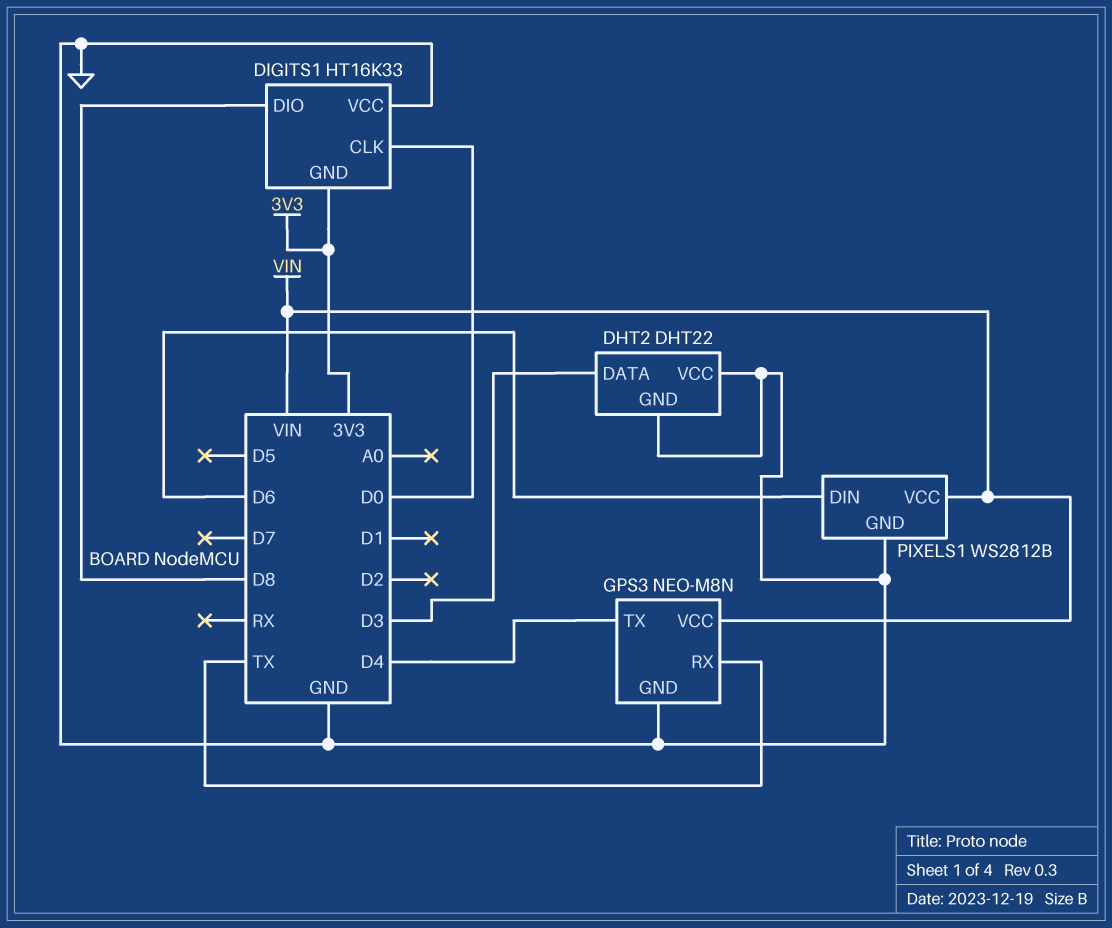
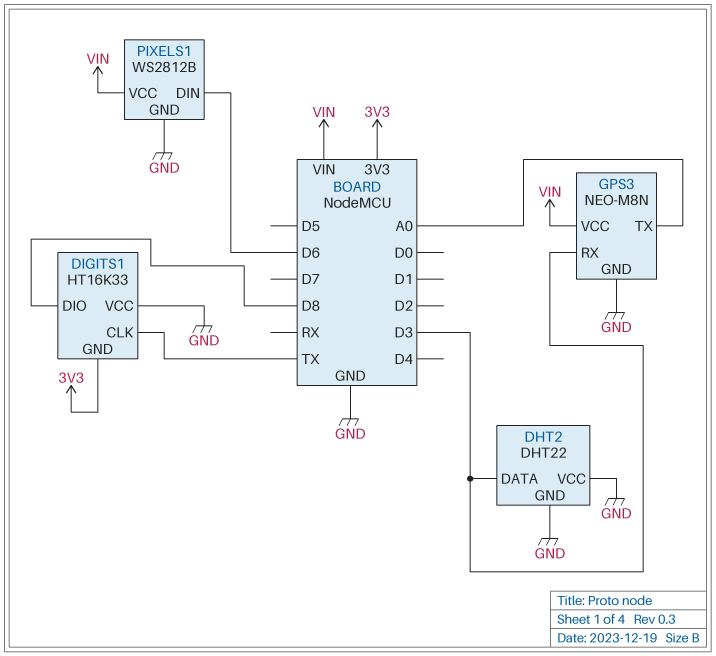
DIGITS1 pin CLK: D0 -> TX
GPS3 pin RX: TX -> D3
GPS3 pin TX: D4 -> A0

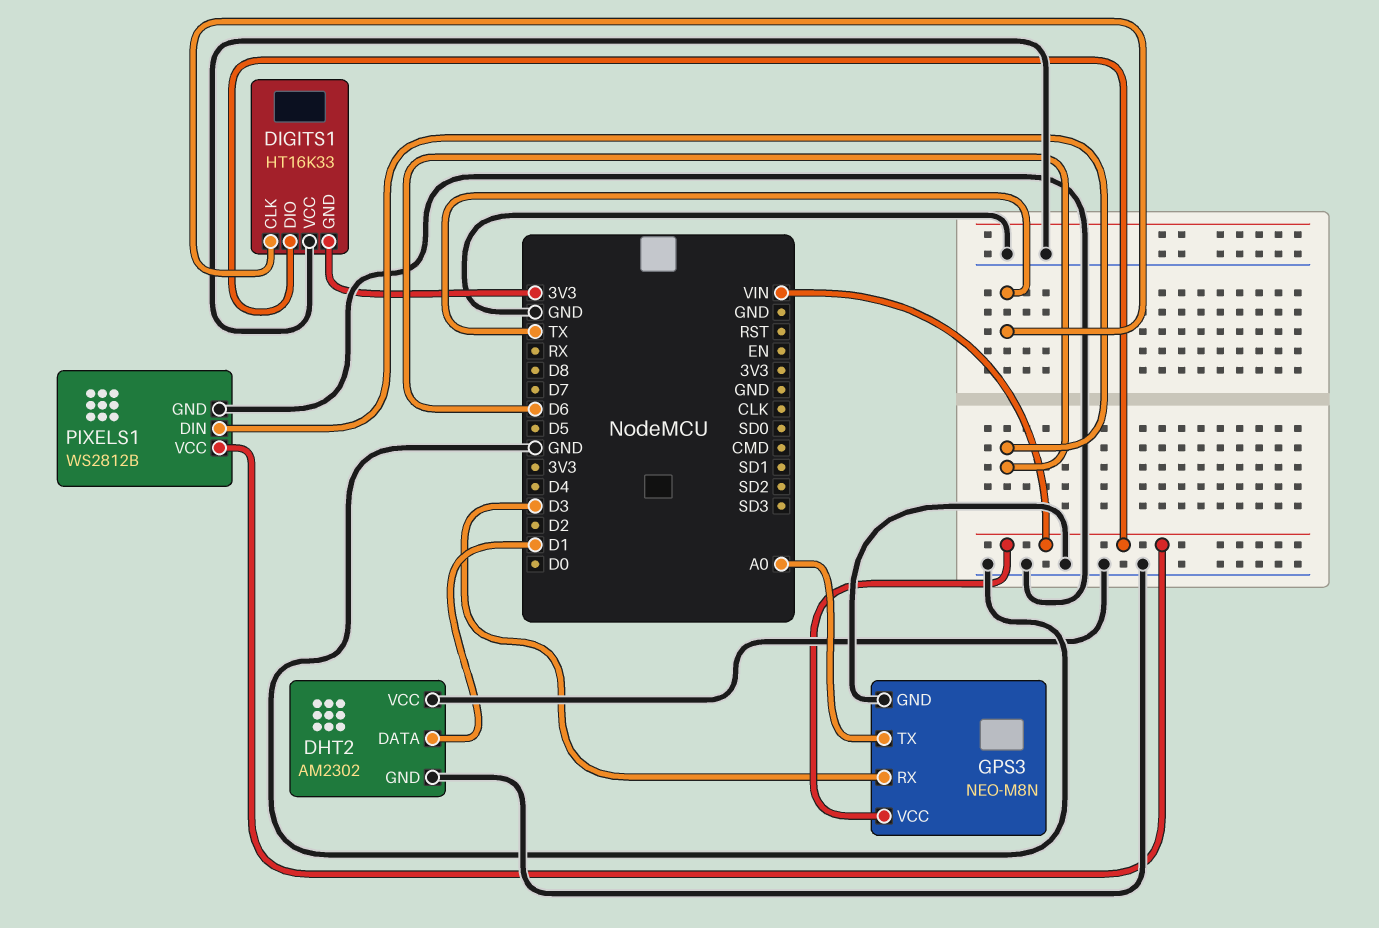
DHT2: DHT22 -> AM2302
DHT2 pin DATA: D3 -> D1
DIGITS1 pin DIO: D8 -> VIN

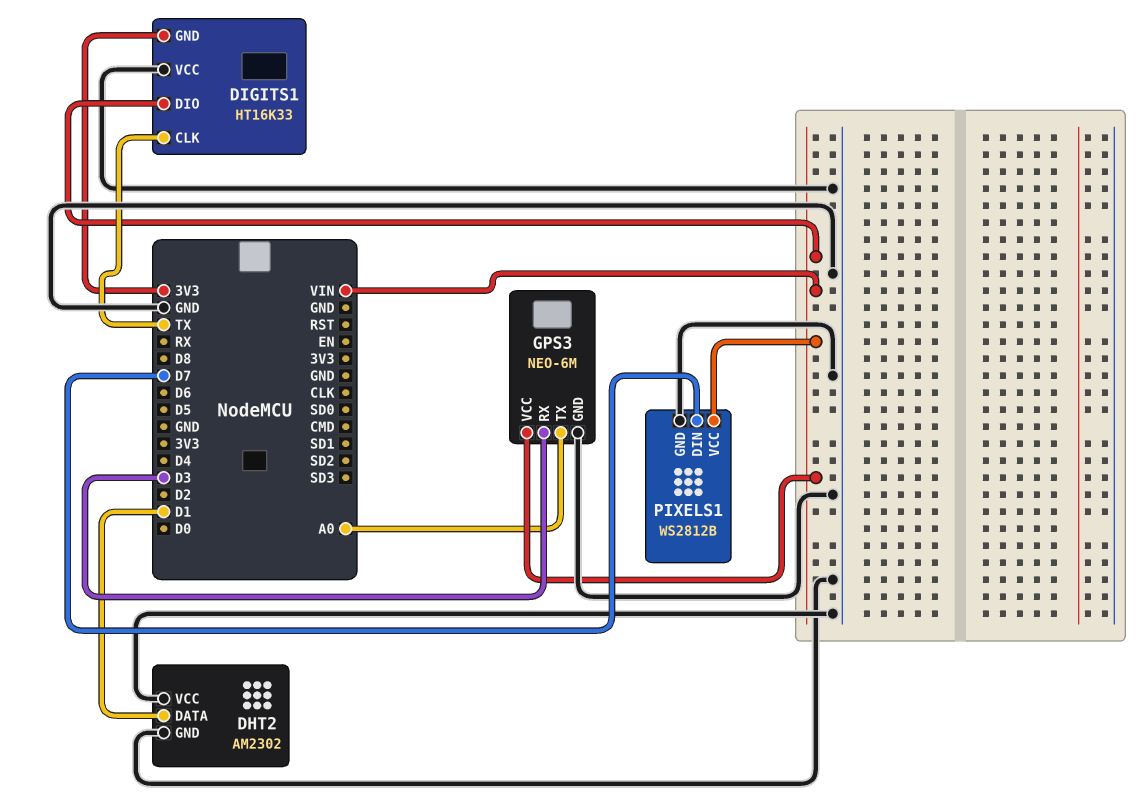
GPS3: NEO-M8N -> NEO-6M
PIXELS1 pin DIN: D6 -> D7

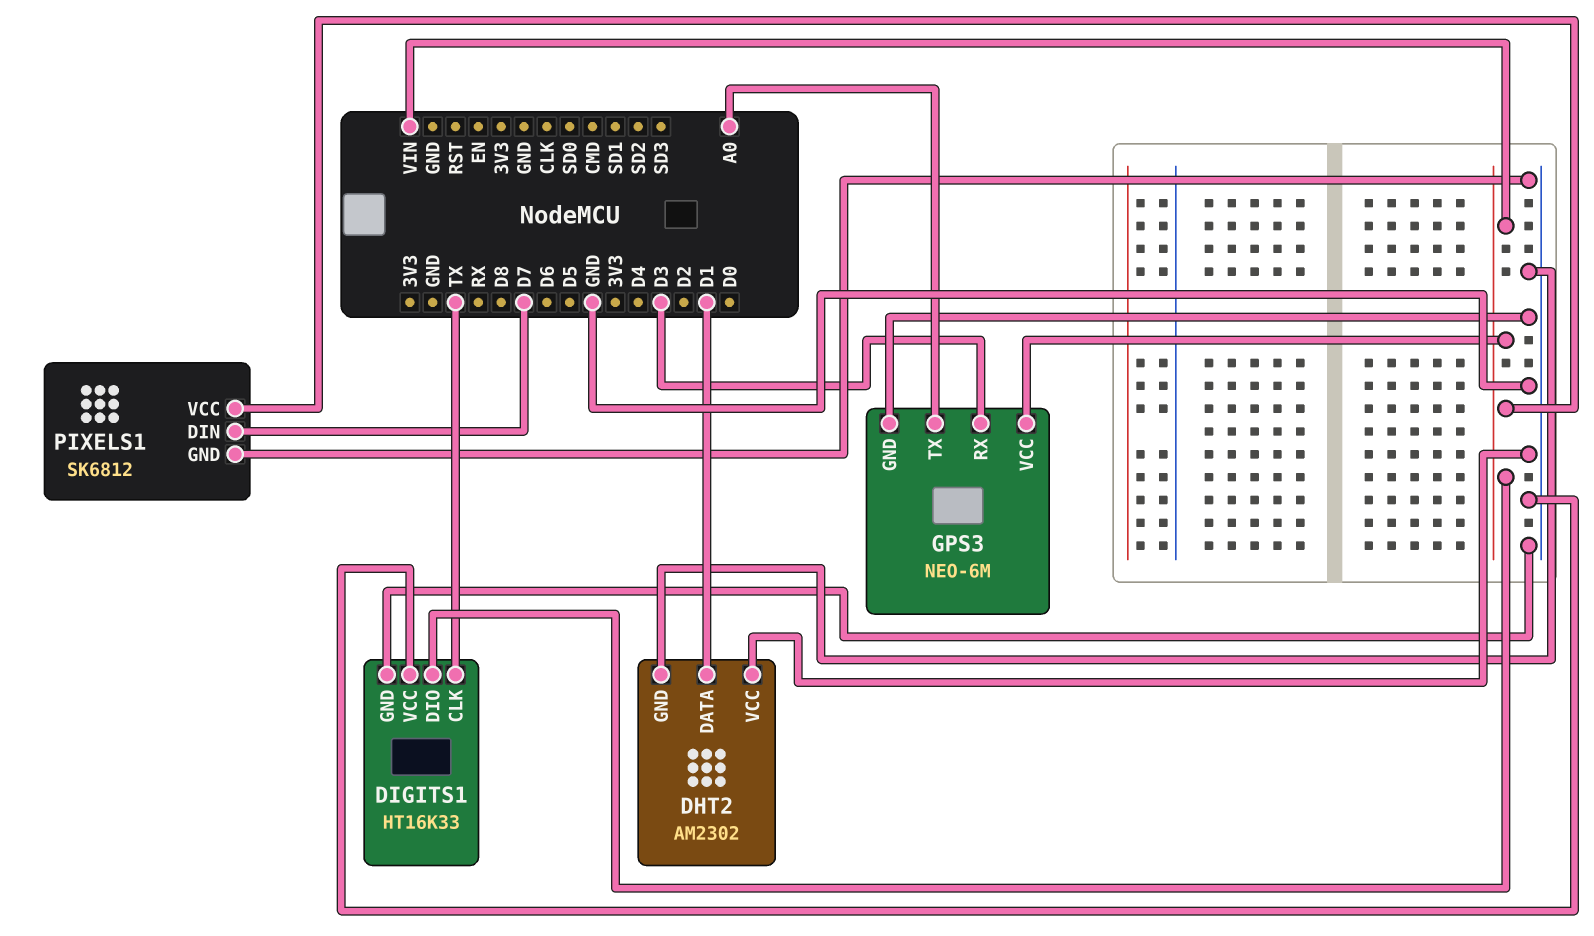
DIGITS1 pin GND: 3V3 -> GND
PIXELS1: WS2812B -> SK6812

